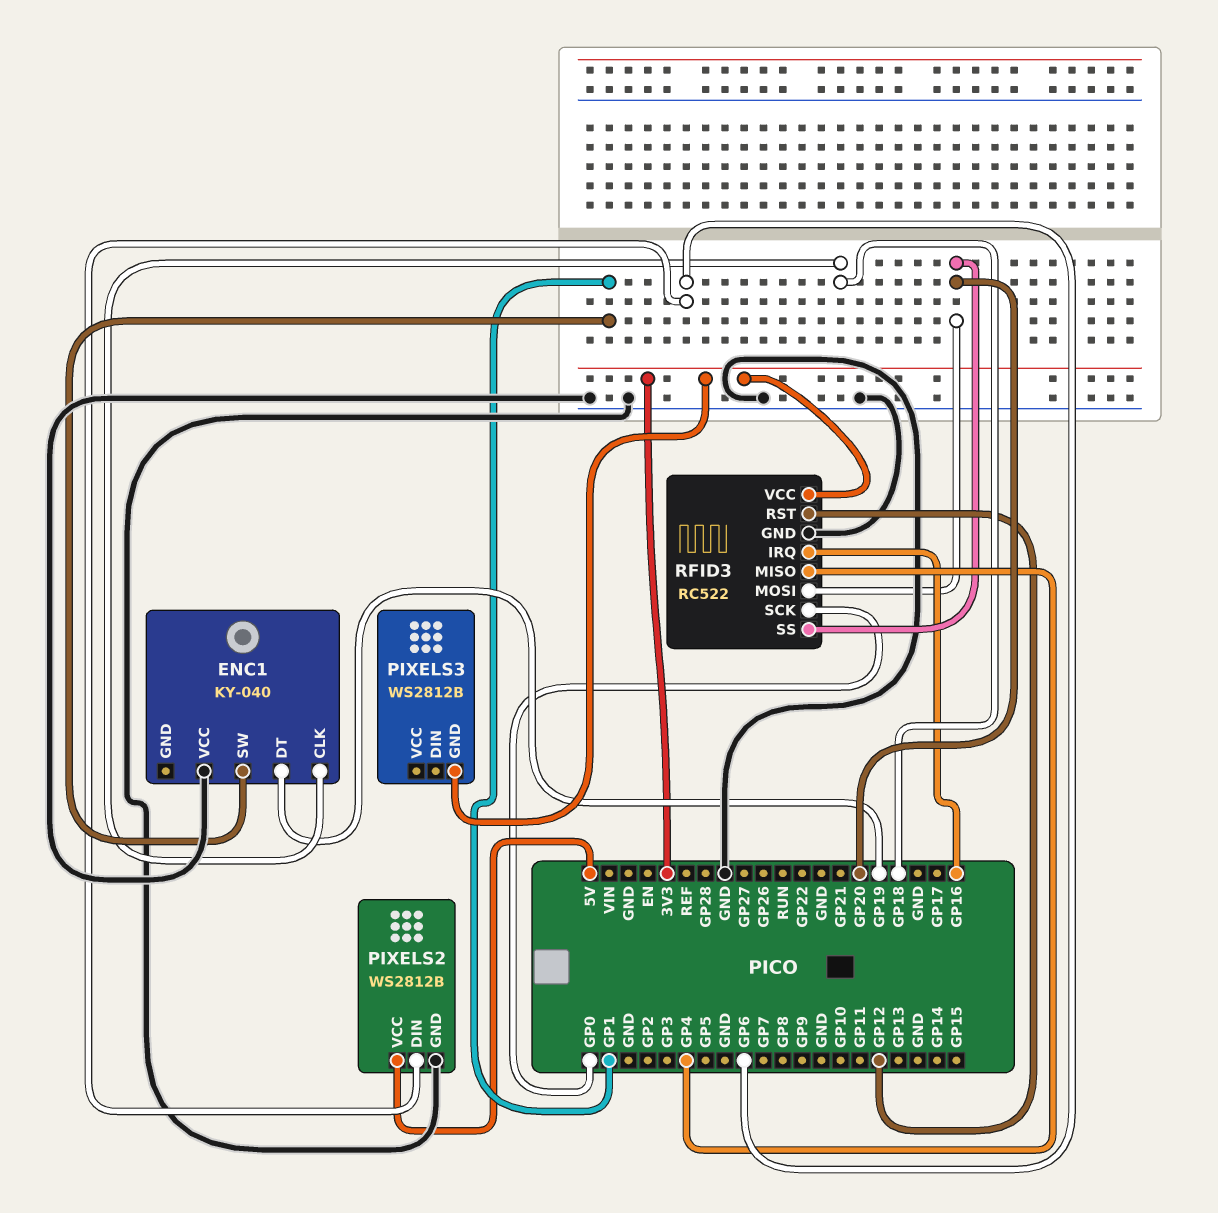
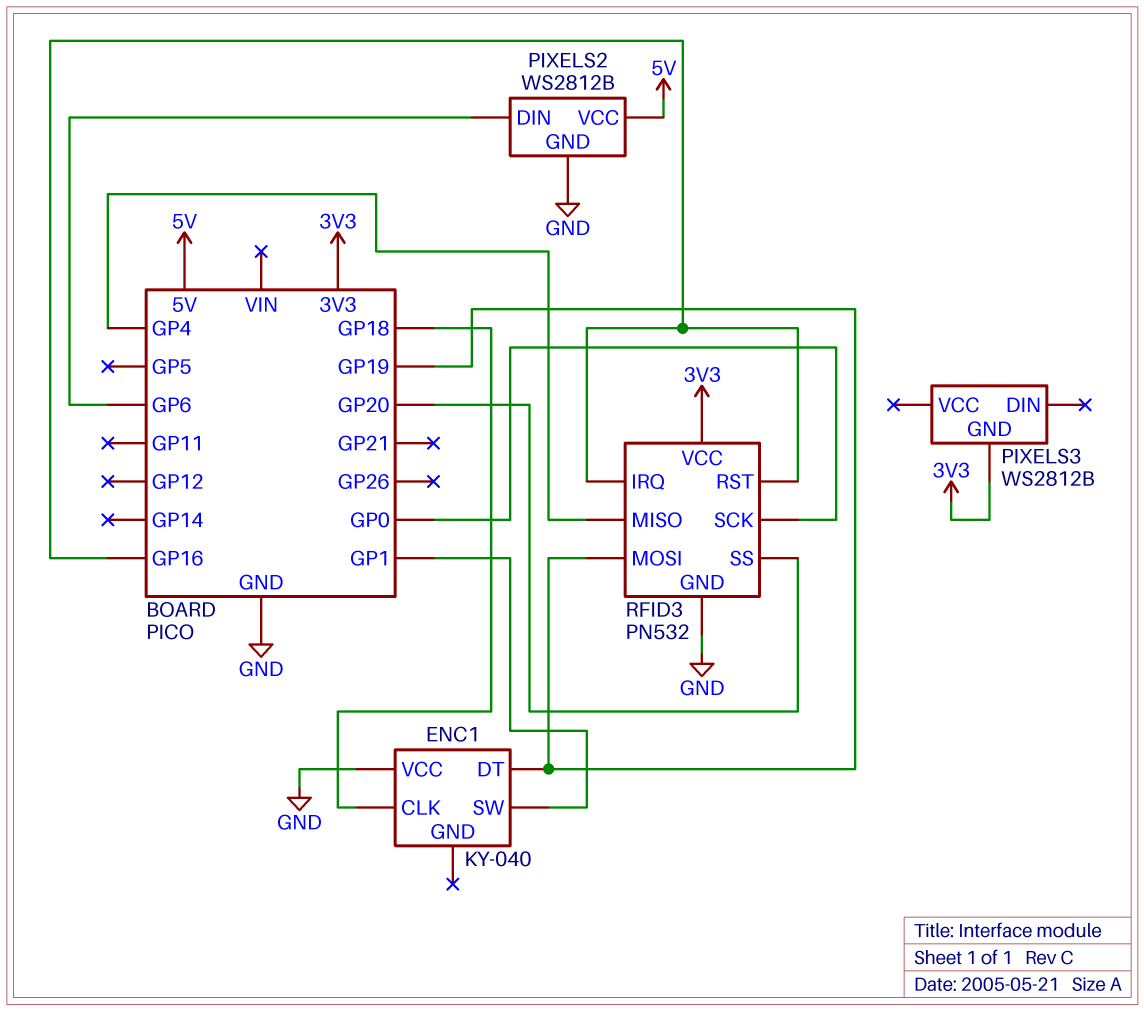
RFID3: RC522 -> PN532
RFID3 pin MOSI: GP20 -> GP19
RFID3 pin RST: GP12 -> GP16

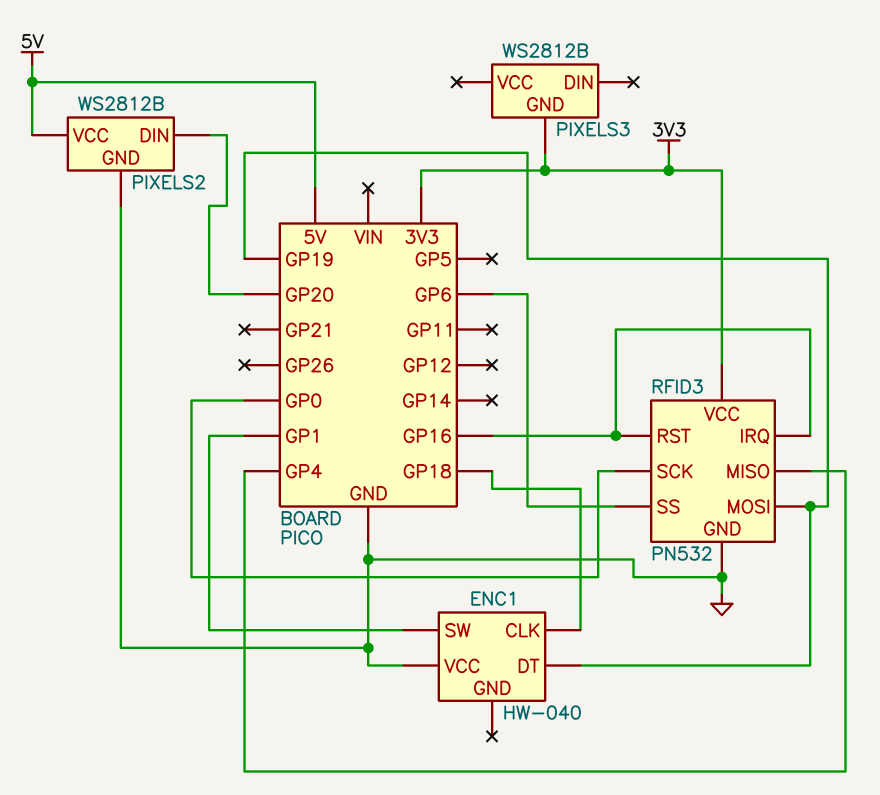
ENC1: KY-040 -> HW-040
PIXELS2 pin DIN: GP6 -> GP20
RFID3 pin SS: GP20 -> GP6

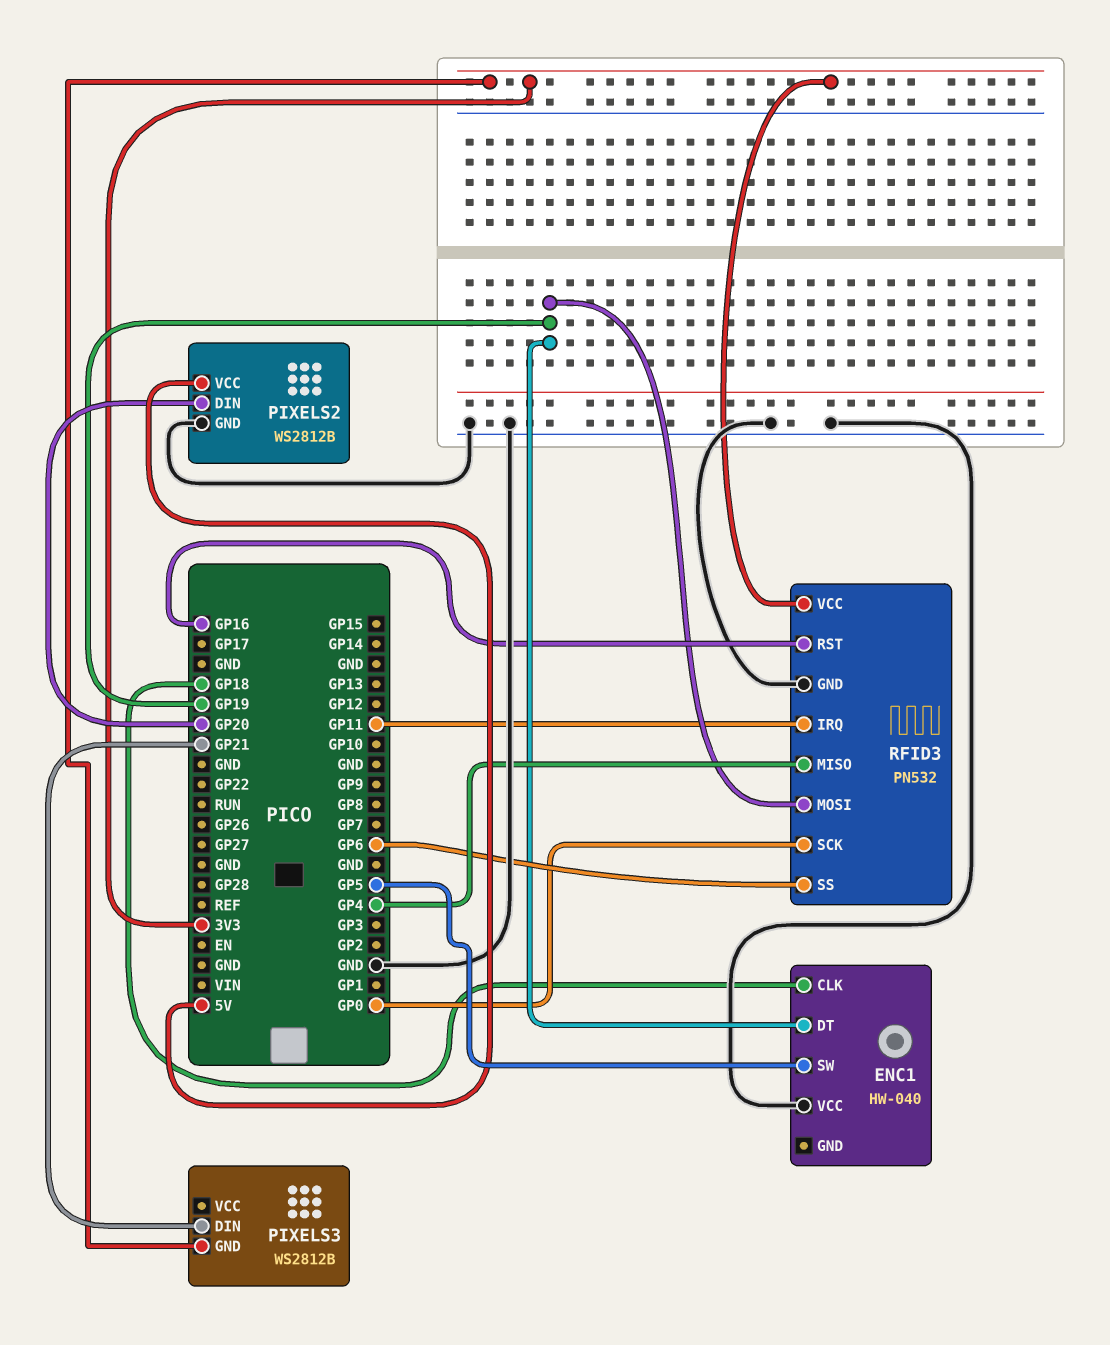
ENC1 pin SW: GP1 -> GP5
PIXELS3 pin DIN: none -> GP21
RFID3 pin IRQ: GP16 -> GP11

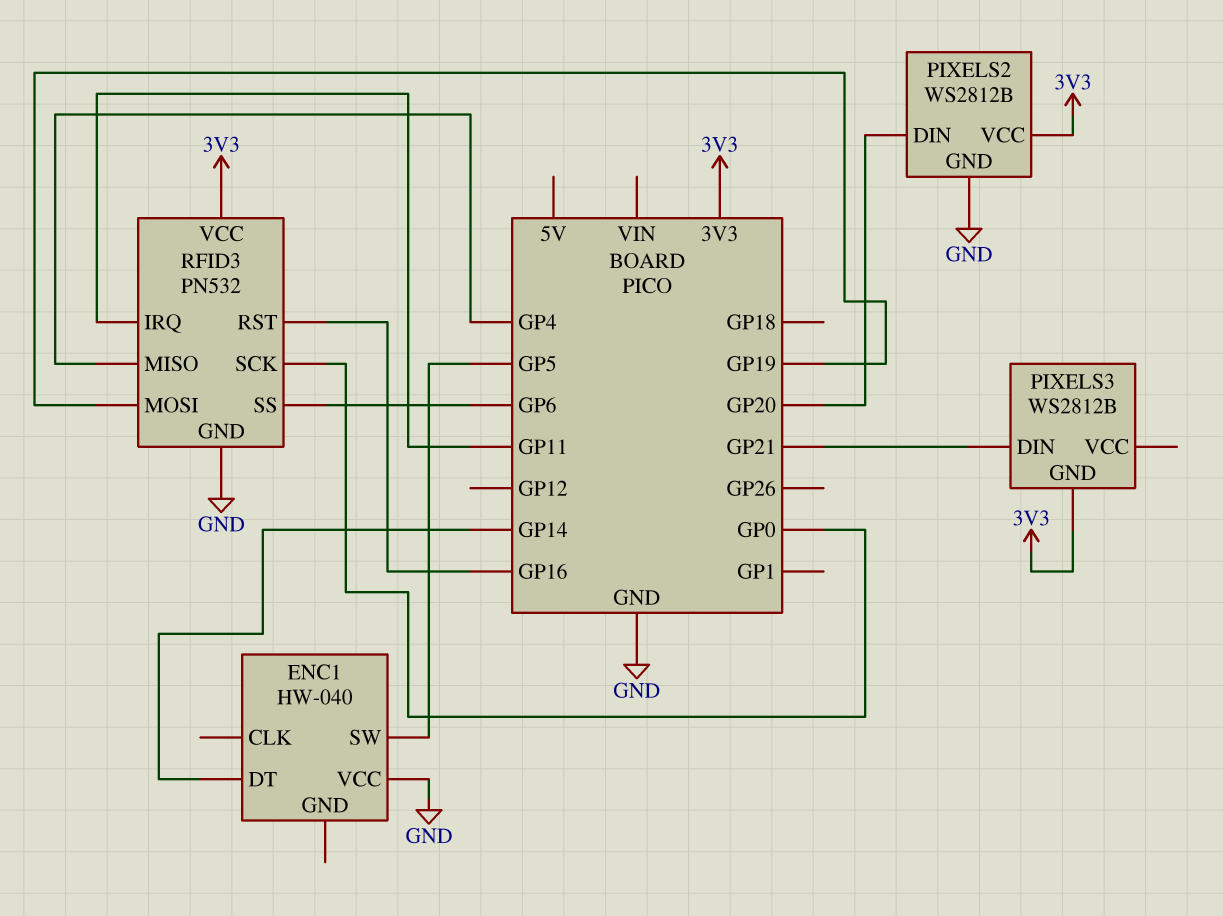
ENC1 pin CLK: GP18 -> none
ENC1 pin DT: GP19 -> GP14
PIXELS2 pin VCC: 5V -> 3V3

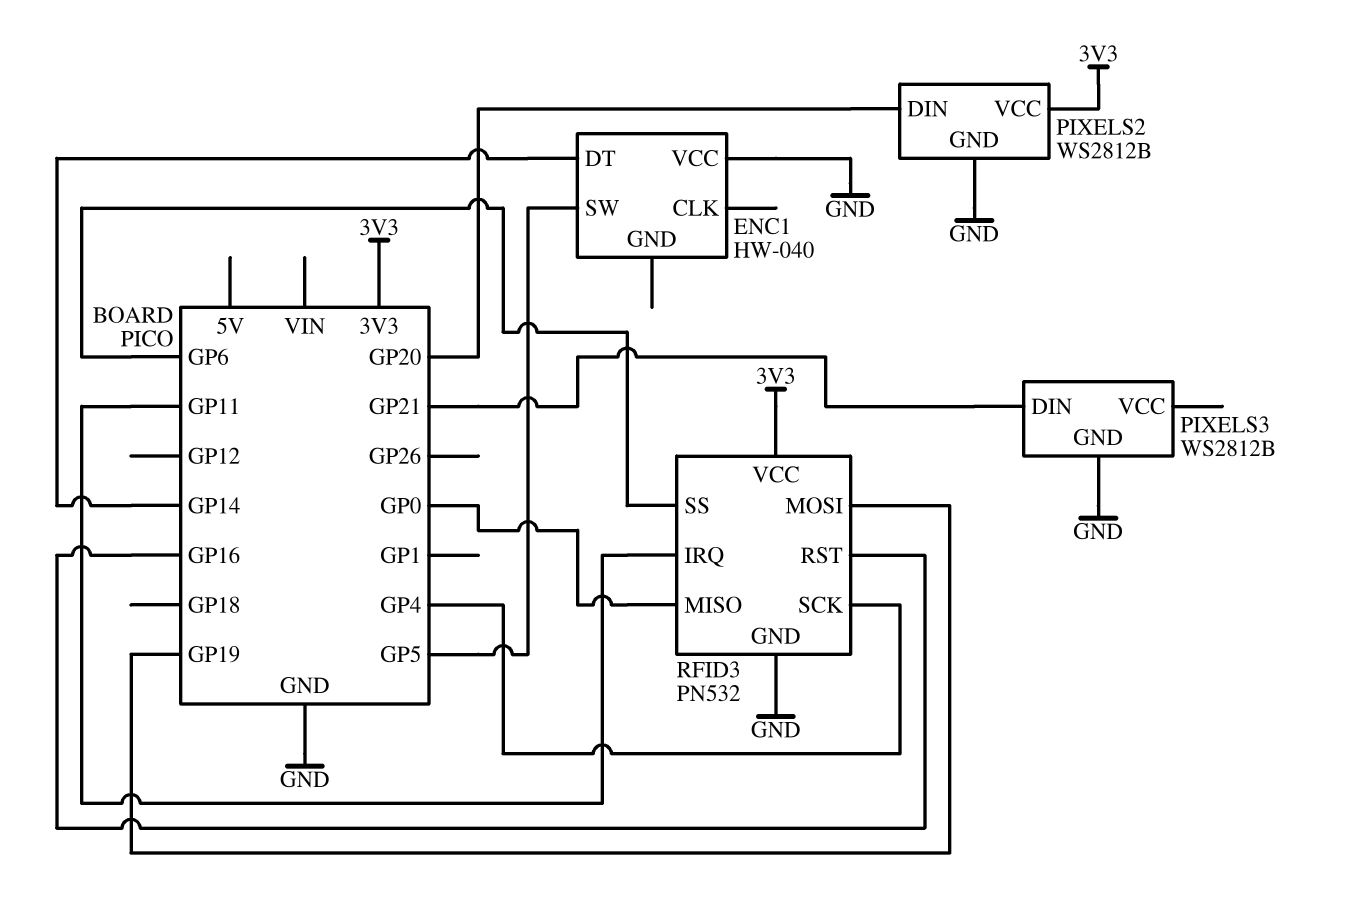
PIXELS3 pin GND: 3V3 -> GND
RFID3 pin MISO: GP4 -> GP0
RFID3 pin SCK: GP0 -> GP4

